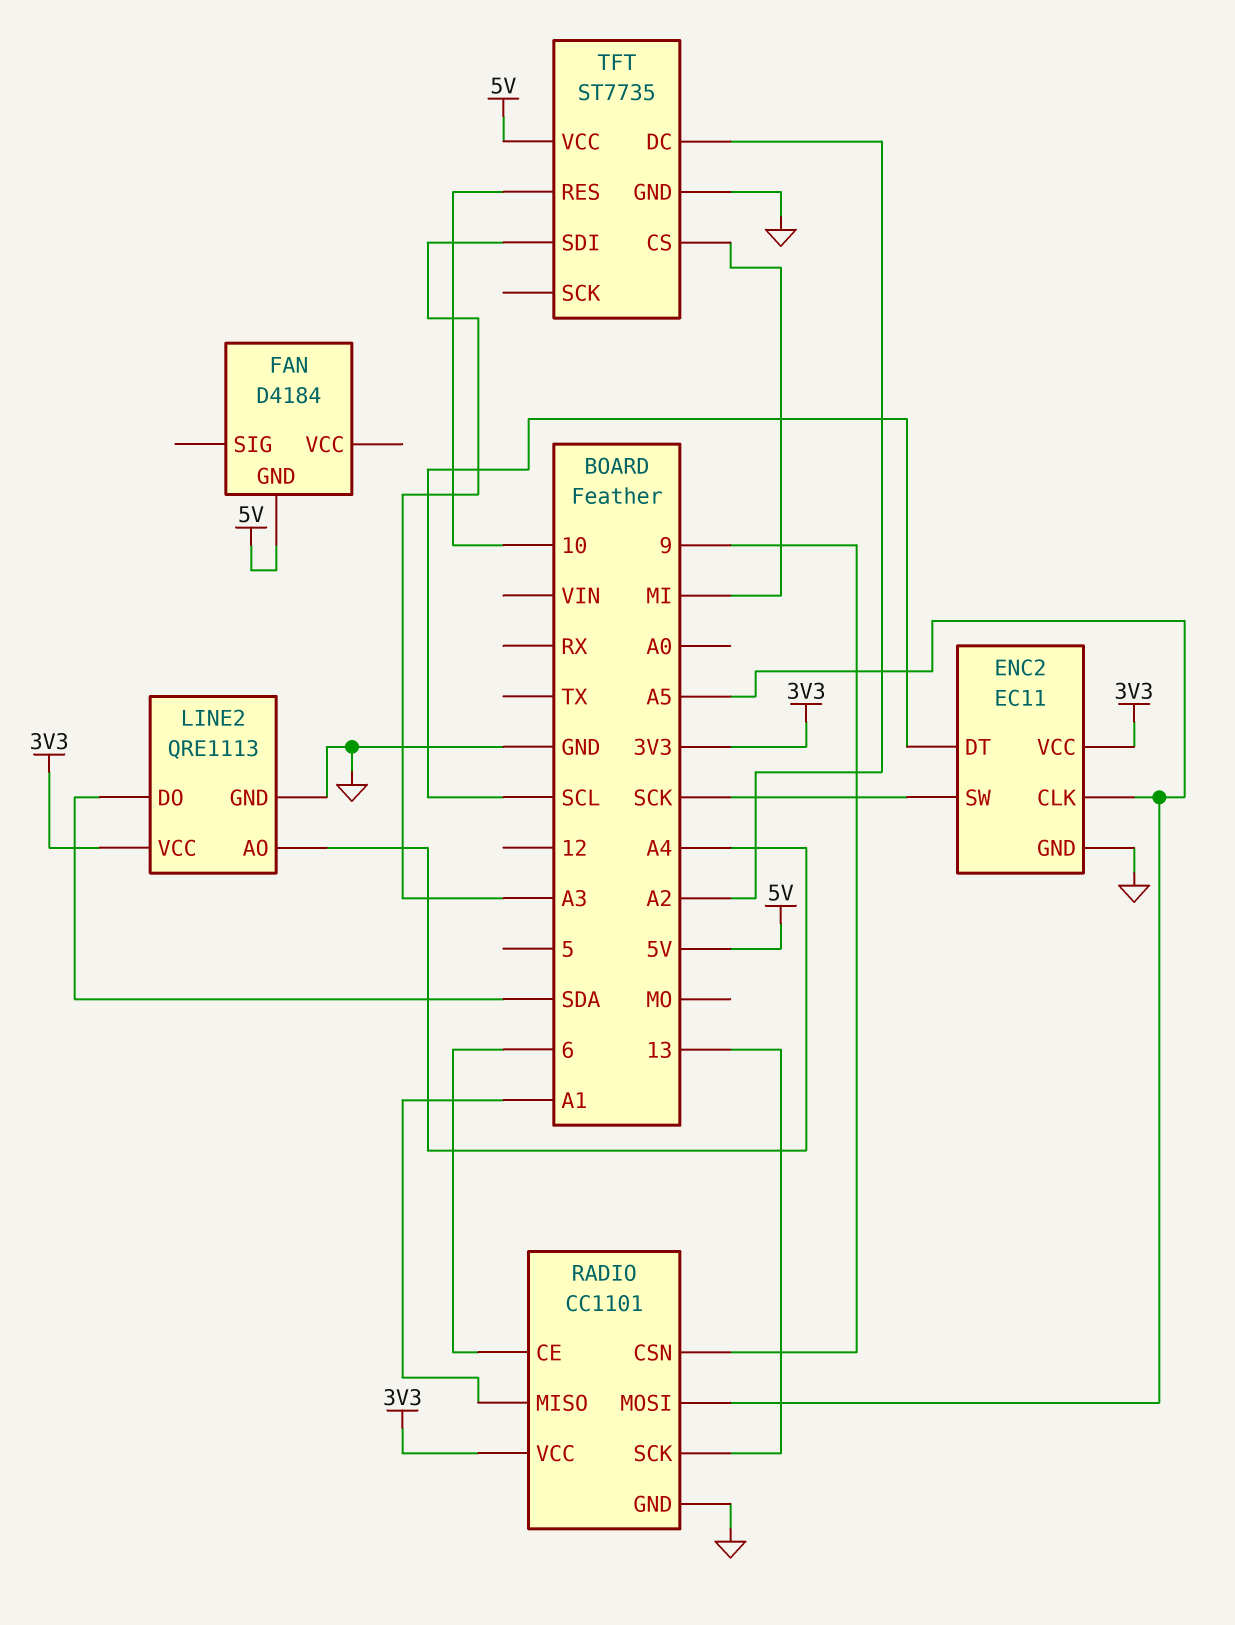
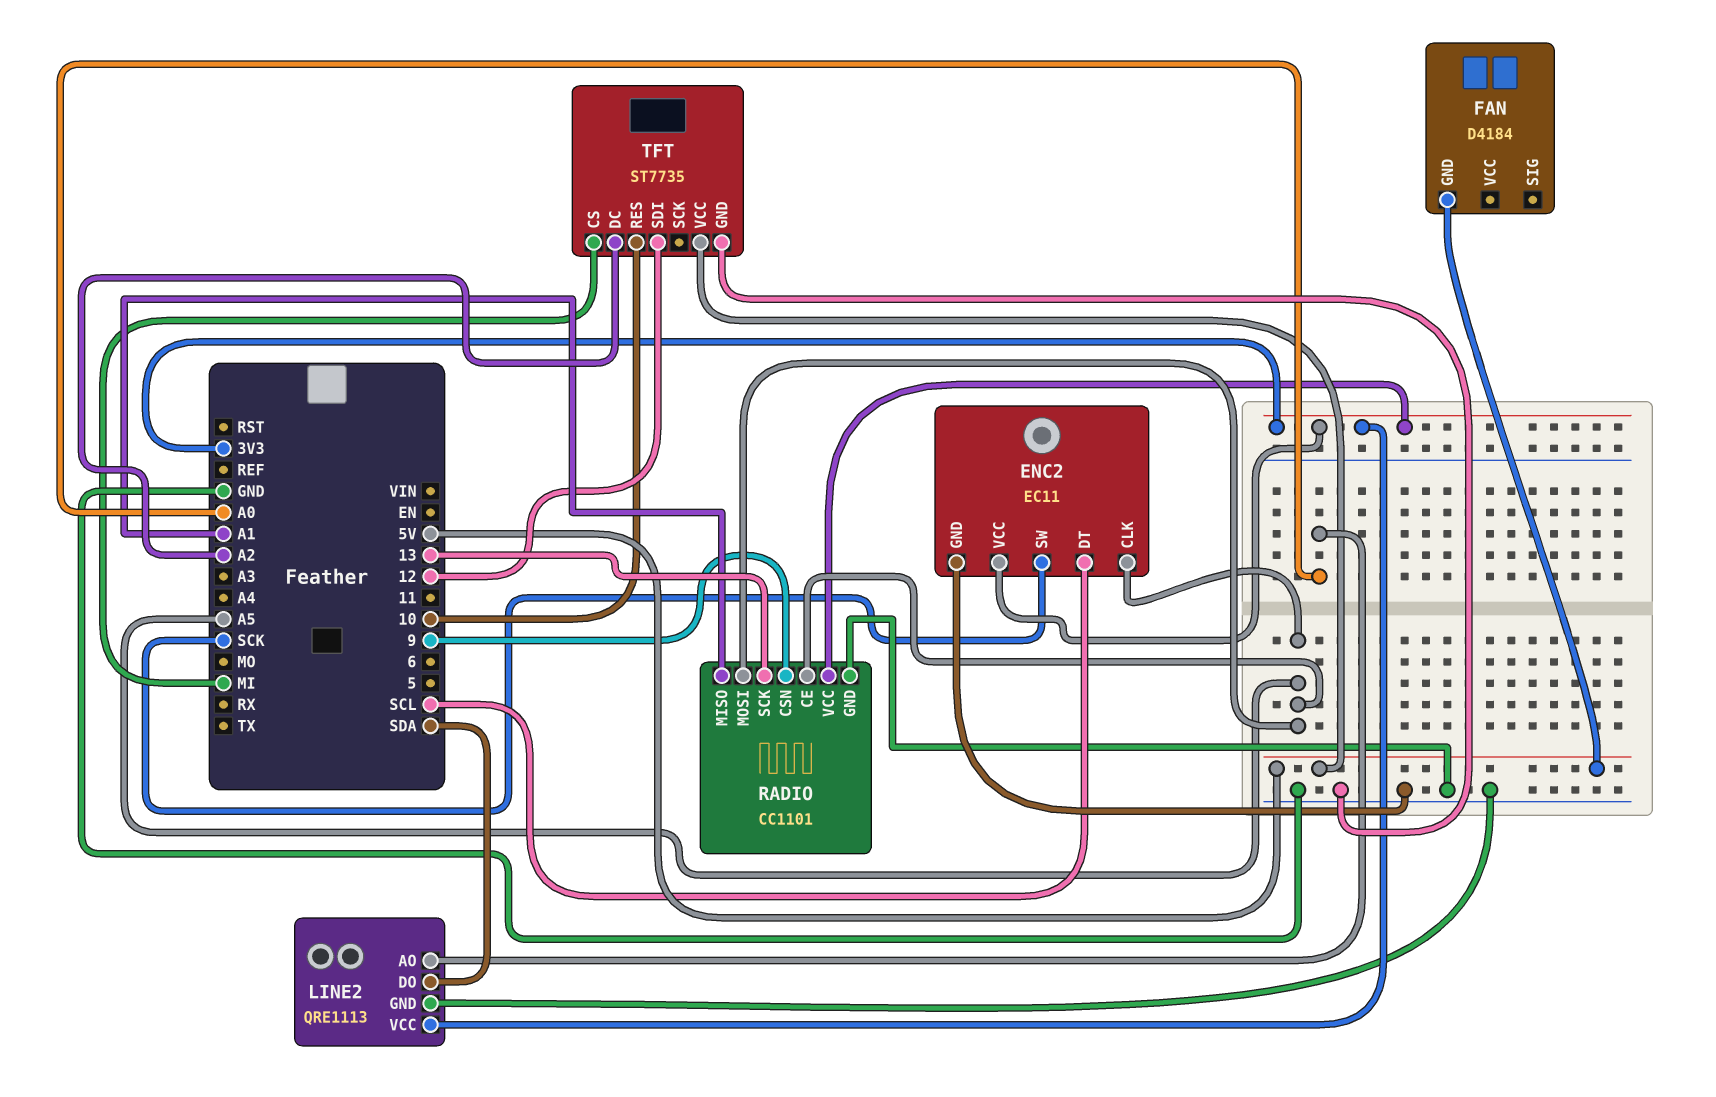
LINE2 pin AO: A4 -> A0
RADIO pin CE: 6 -> A5
TFT pin SDI: A3 -> 12

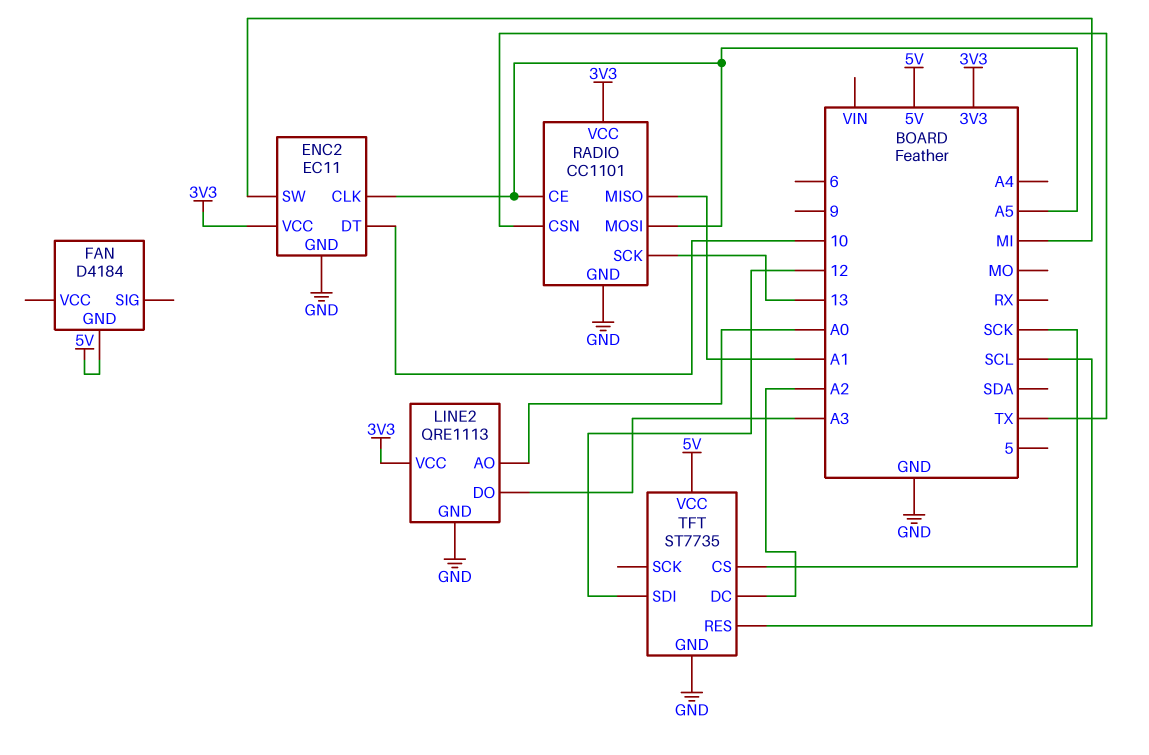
ENC2 pin DT: SCL -> 10
ENC2 pin SW: SCK -> MI
LINE2 pin DO: SDA -> A3
RADIO pin CSN: 9 -> TX
TFT pin CS: MI -> SCK
TFT pin RES: 10 -> SCL

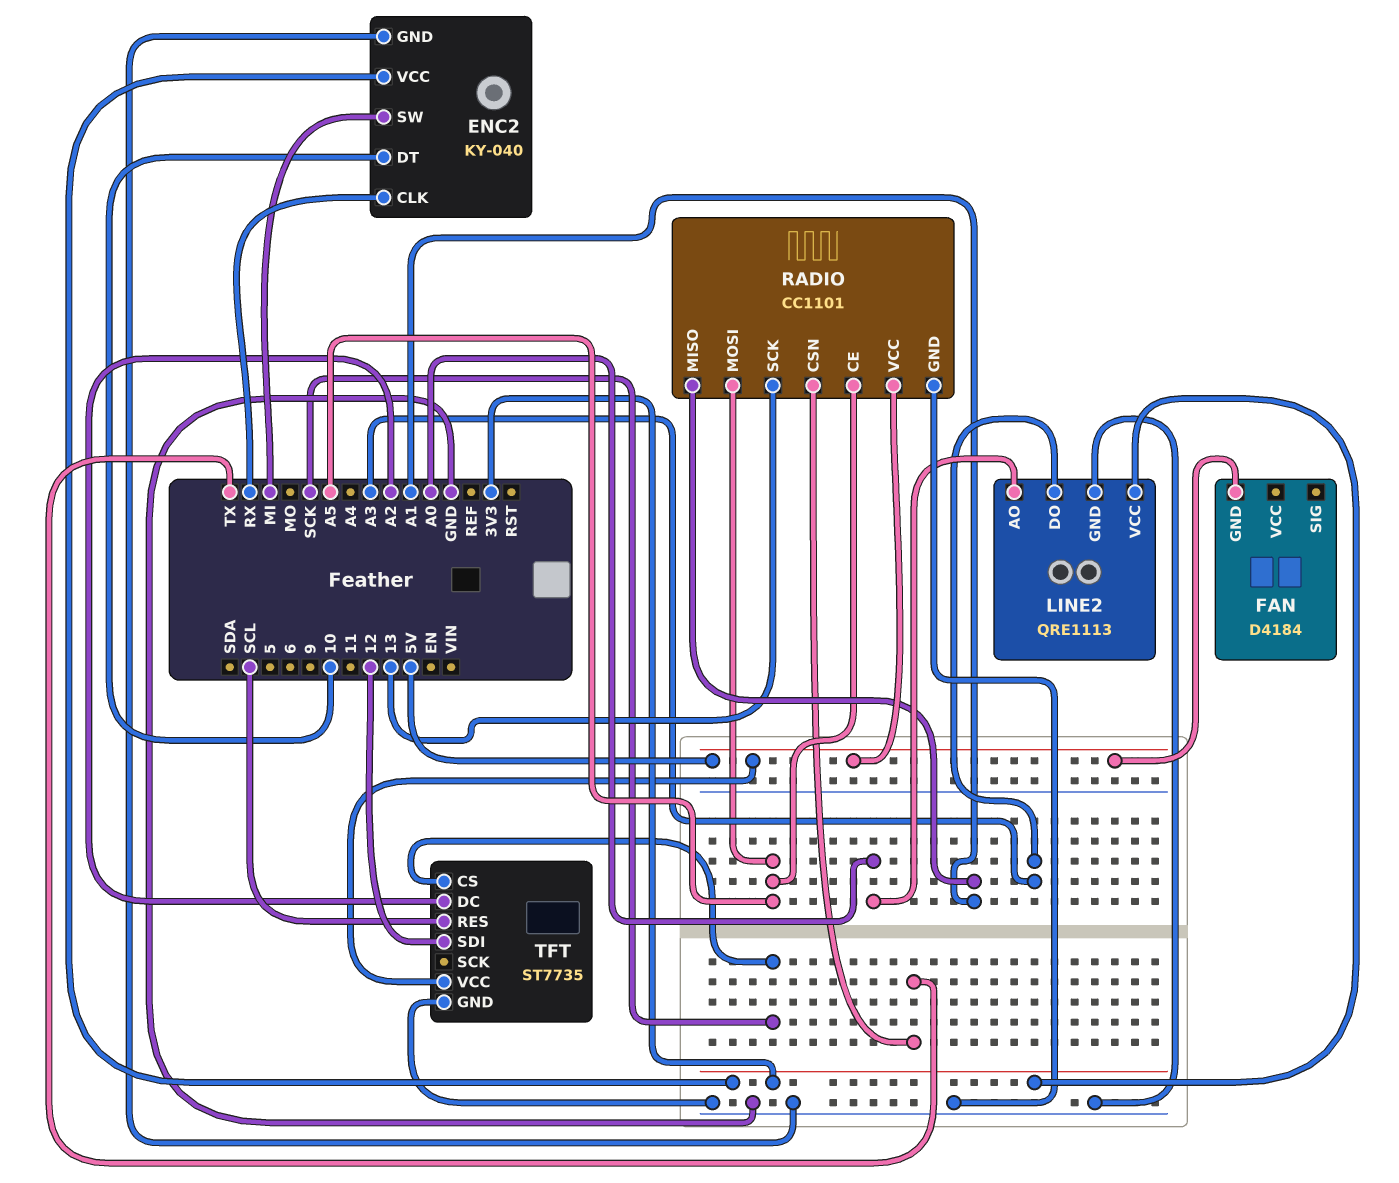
ENC2: EC11 -> KY-040
ENC2 pin CLK: A5 -> RX
RADIO pin VCC: 3V3 -> 5V

